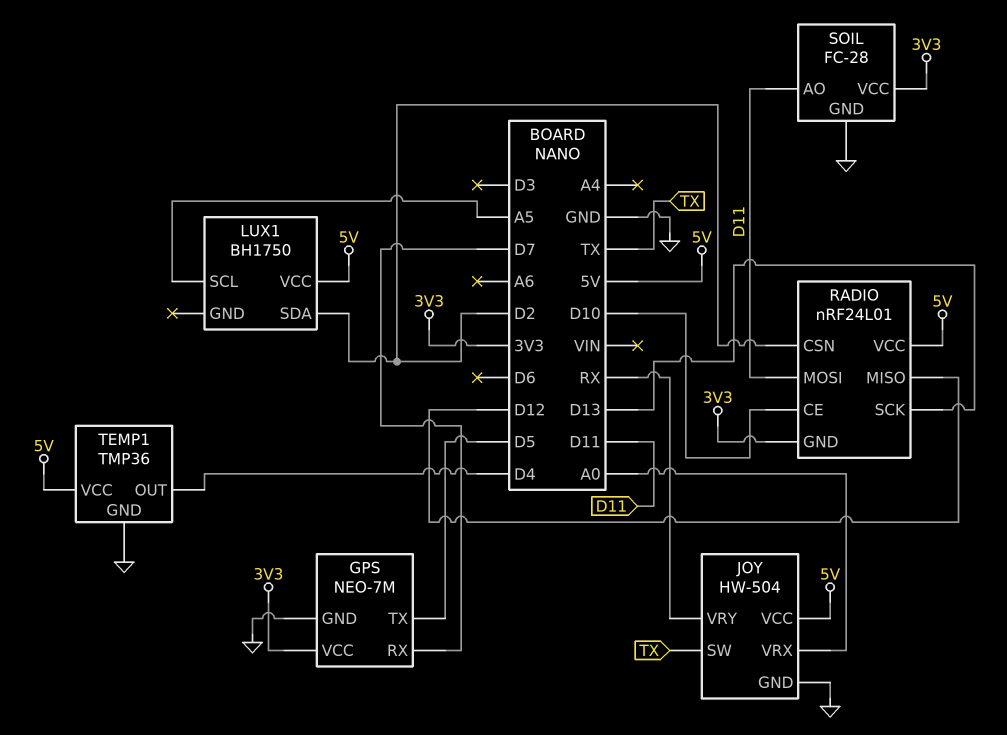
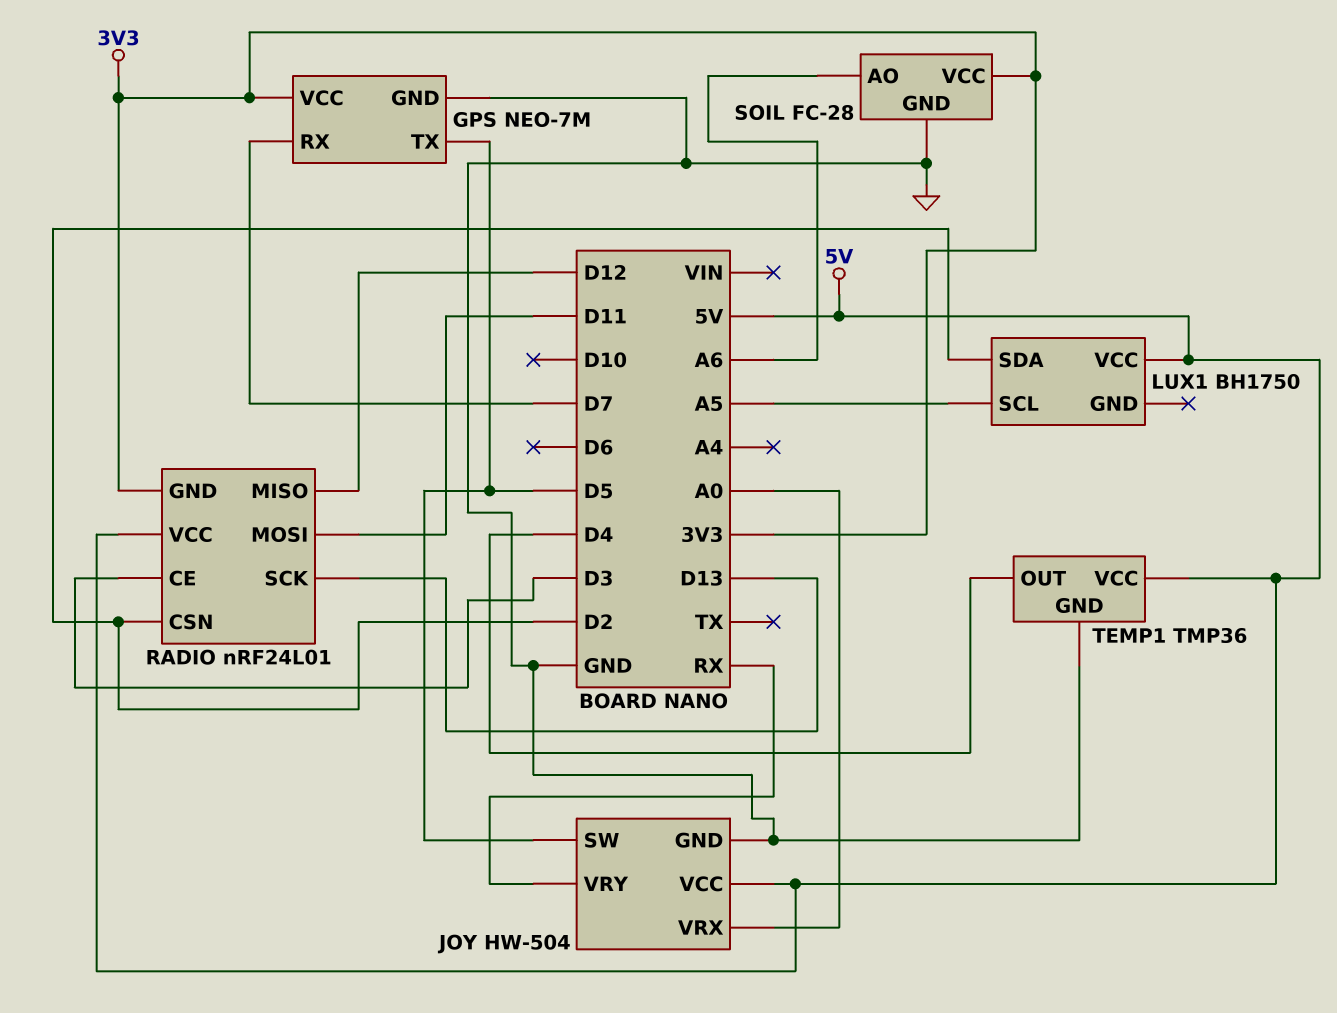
JOY pin SW: TX -> D5
RADIO pin CE: D10 -> D3
SOIL pin AO: D11 -> A6

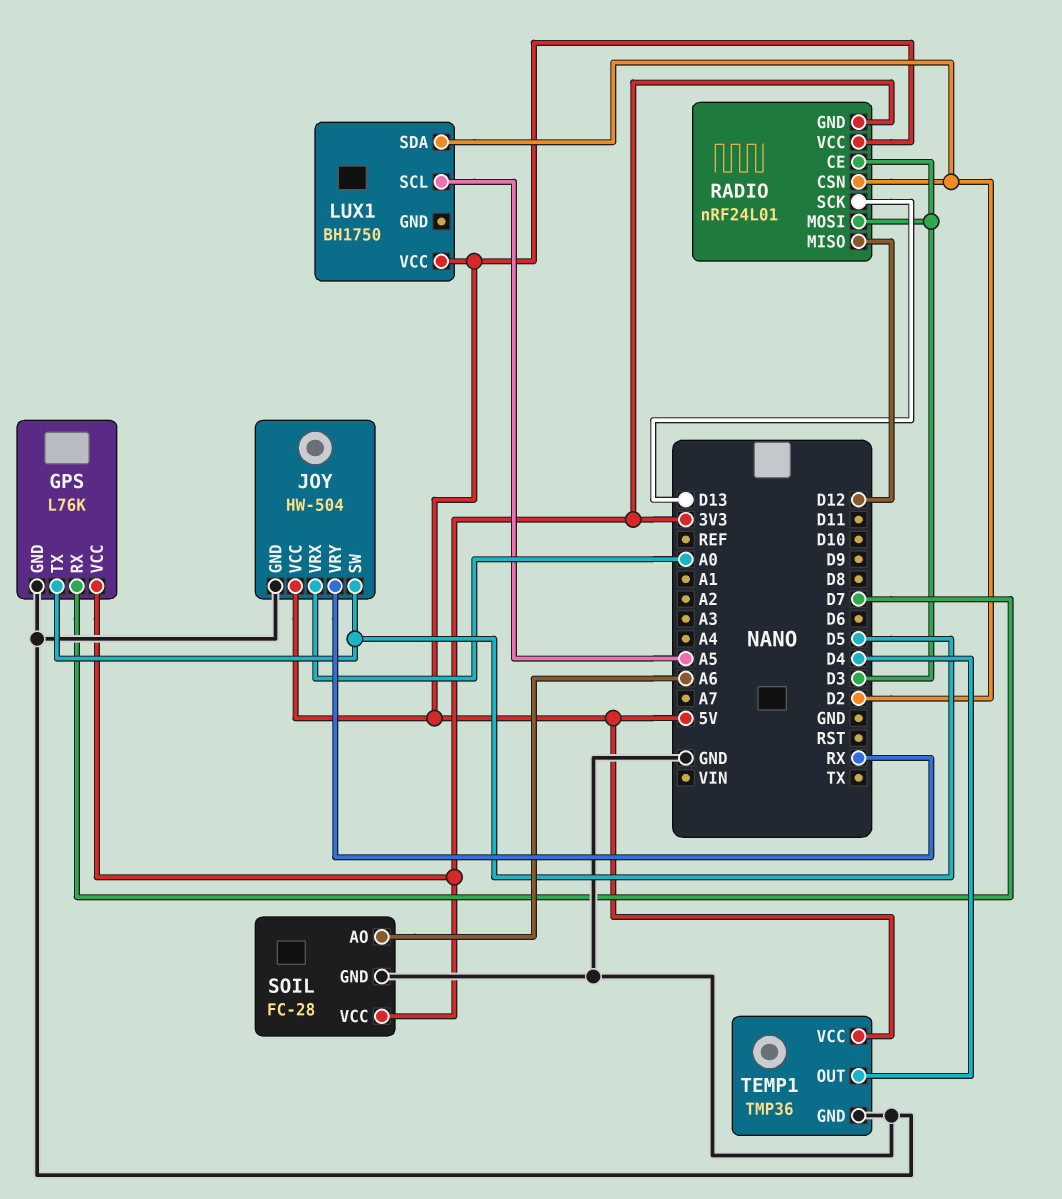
GPS: NEO-7M -> L76K
RADIO pin MOSI: D11 -> D3

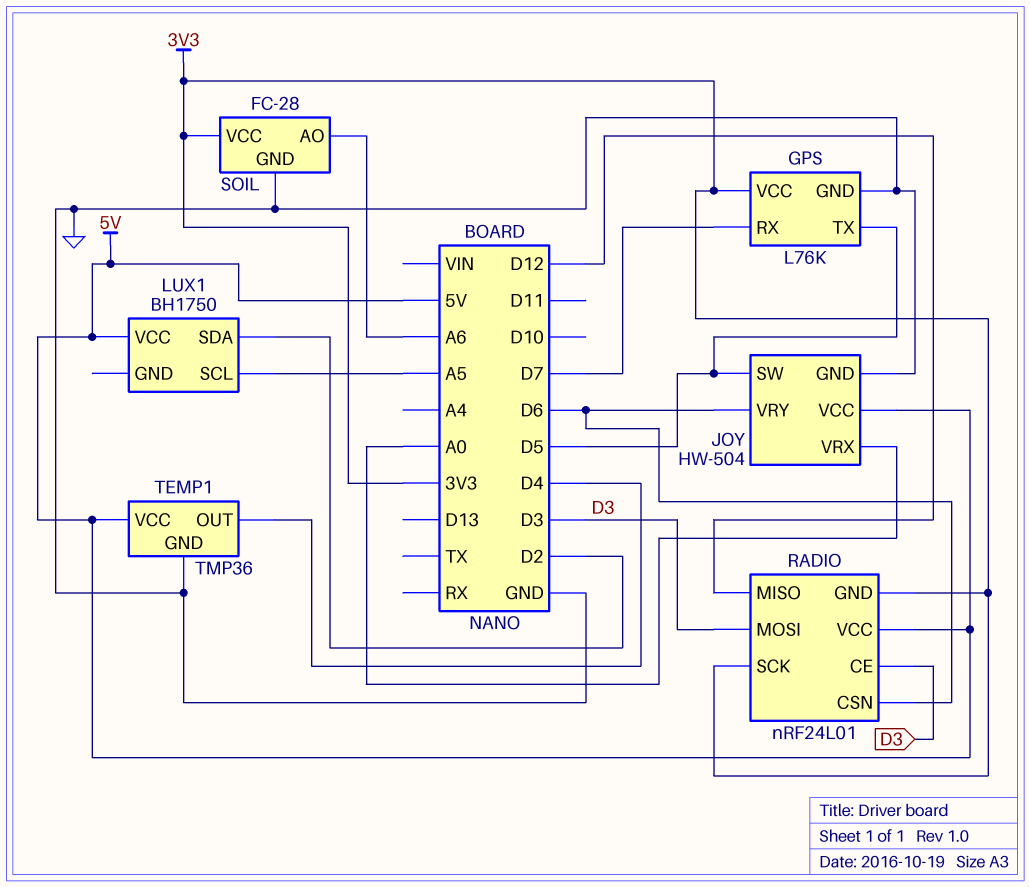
JOY pin VRY: RX -> D6
RADIO pin CSN: D2 -> D6
RADIO pin SCK: D13 -> 3V3

